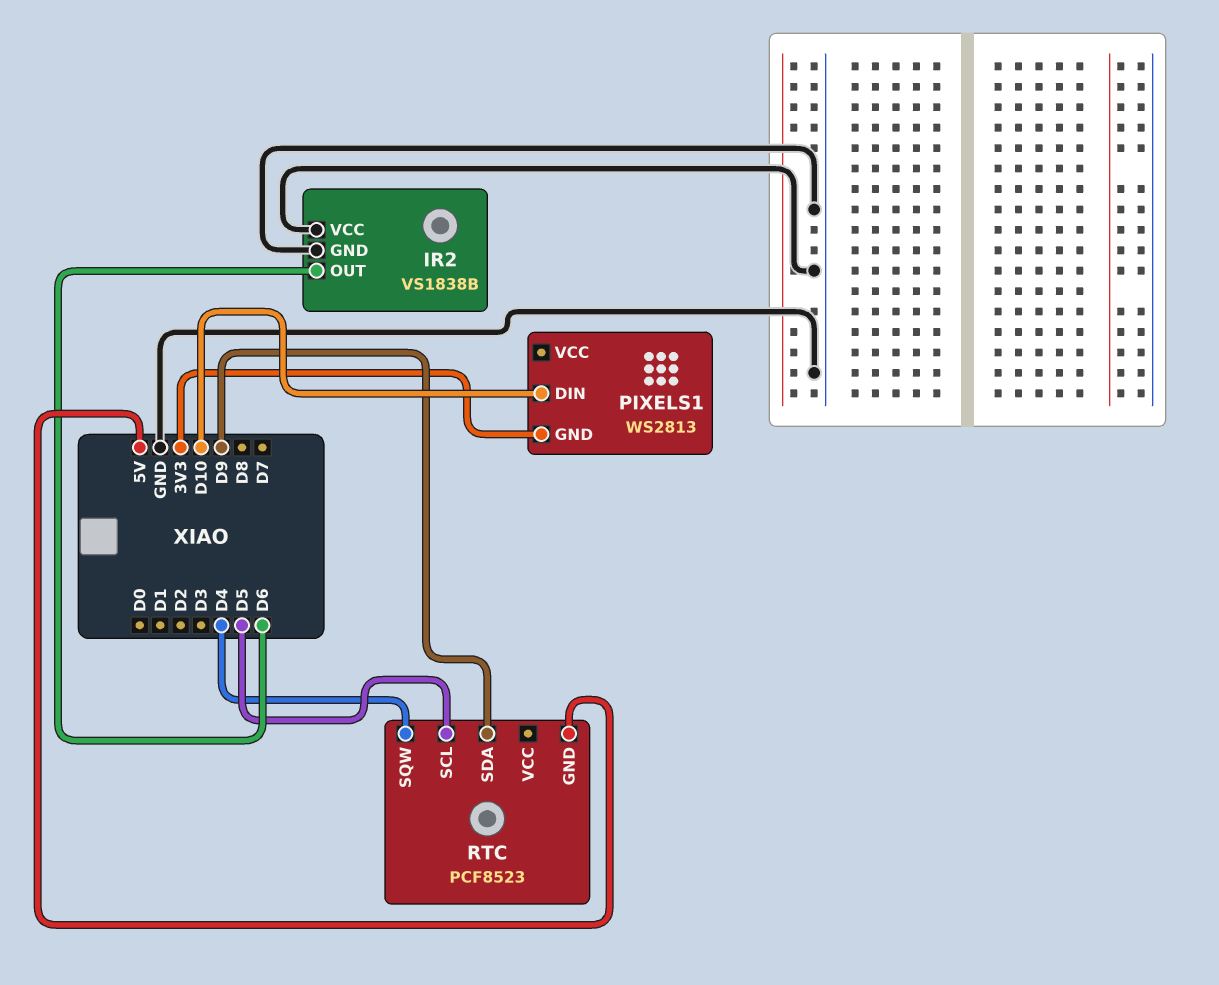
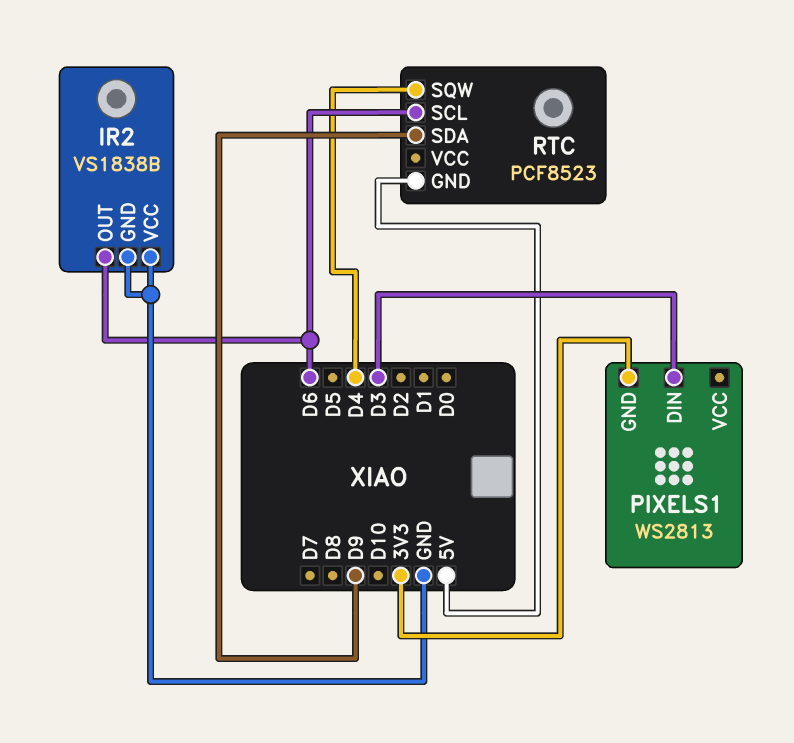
PIXELS1 pin DIN: D10 -> D3
RTC pin SCL: D5 -> D6

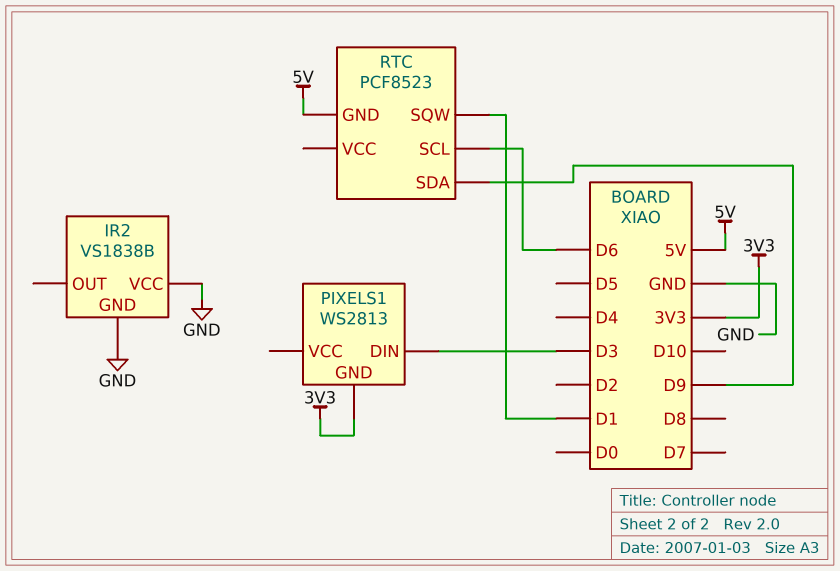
IR2 pin OUT: D6 -> none
RTC pin SQW: D4 -> D1

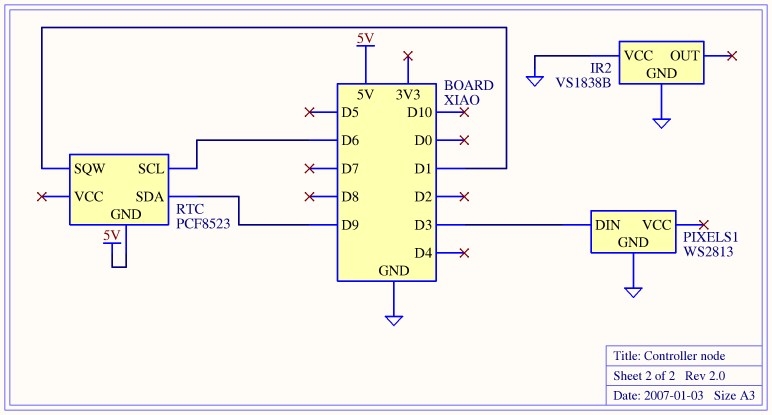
PIXELS1 pin GND: 3V3 -> GND

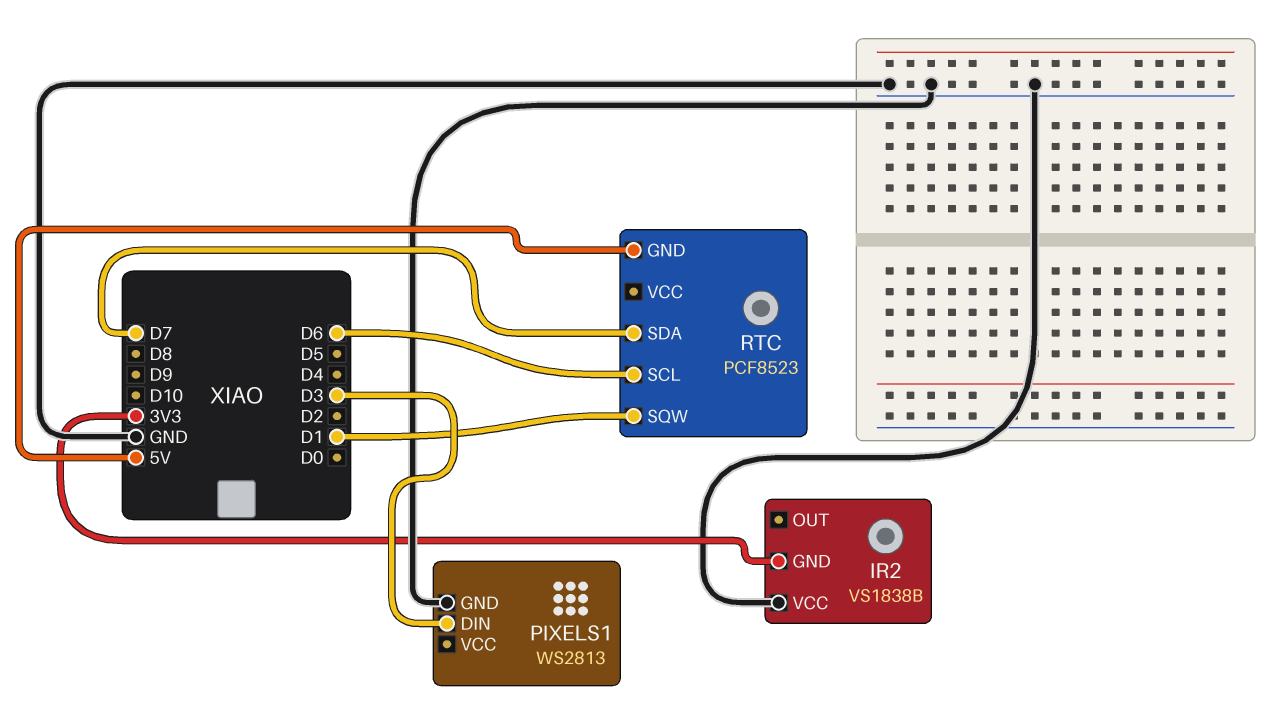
IR2 pin GND: GND -> 3V3
RTC pin SDA: D9 -> D7

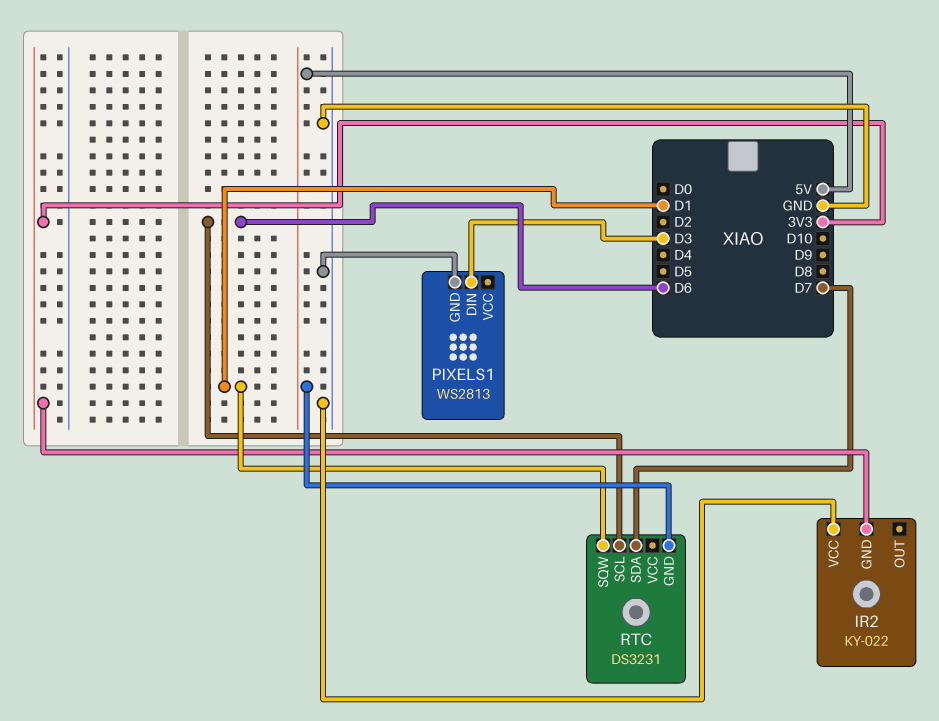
IR2: VS1838B -> KY-022
RTC: PCF8523 -> DS3231

